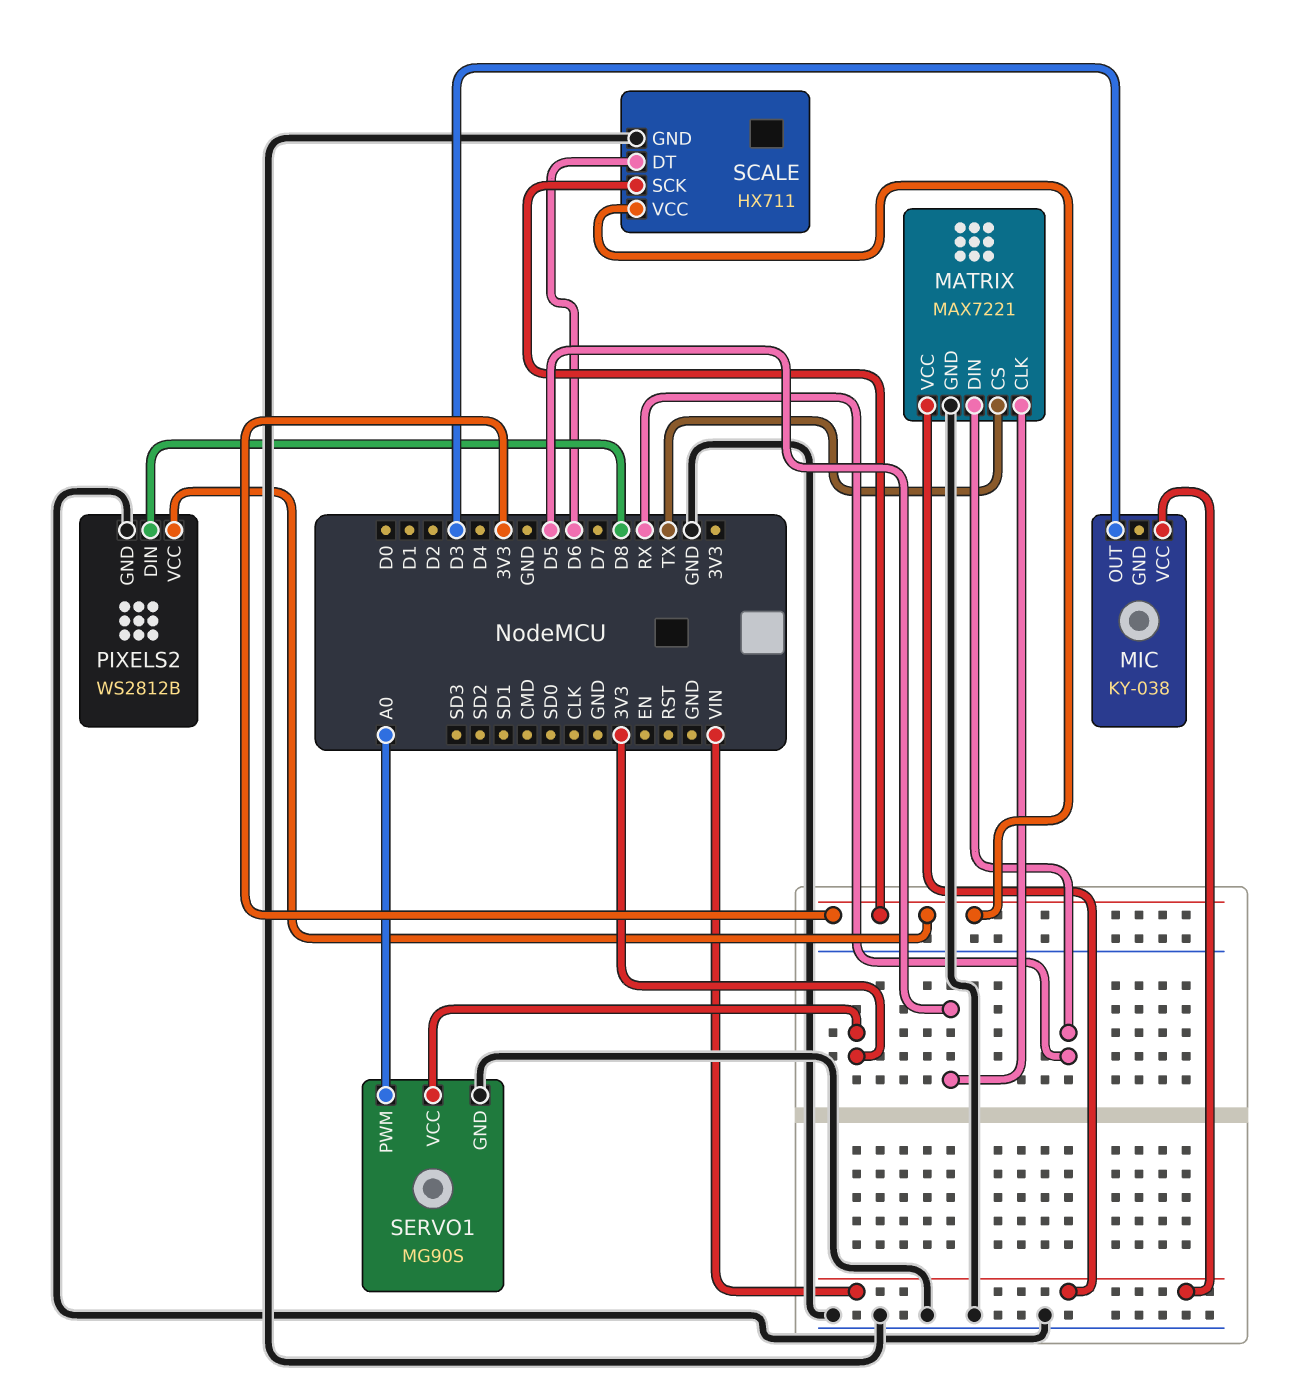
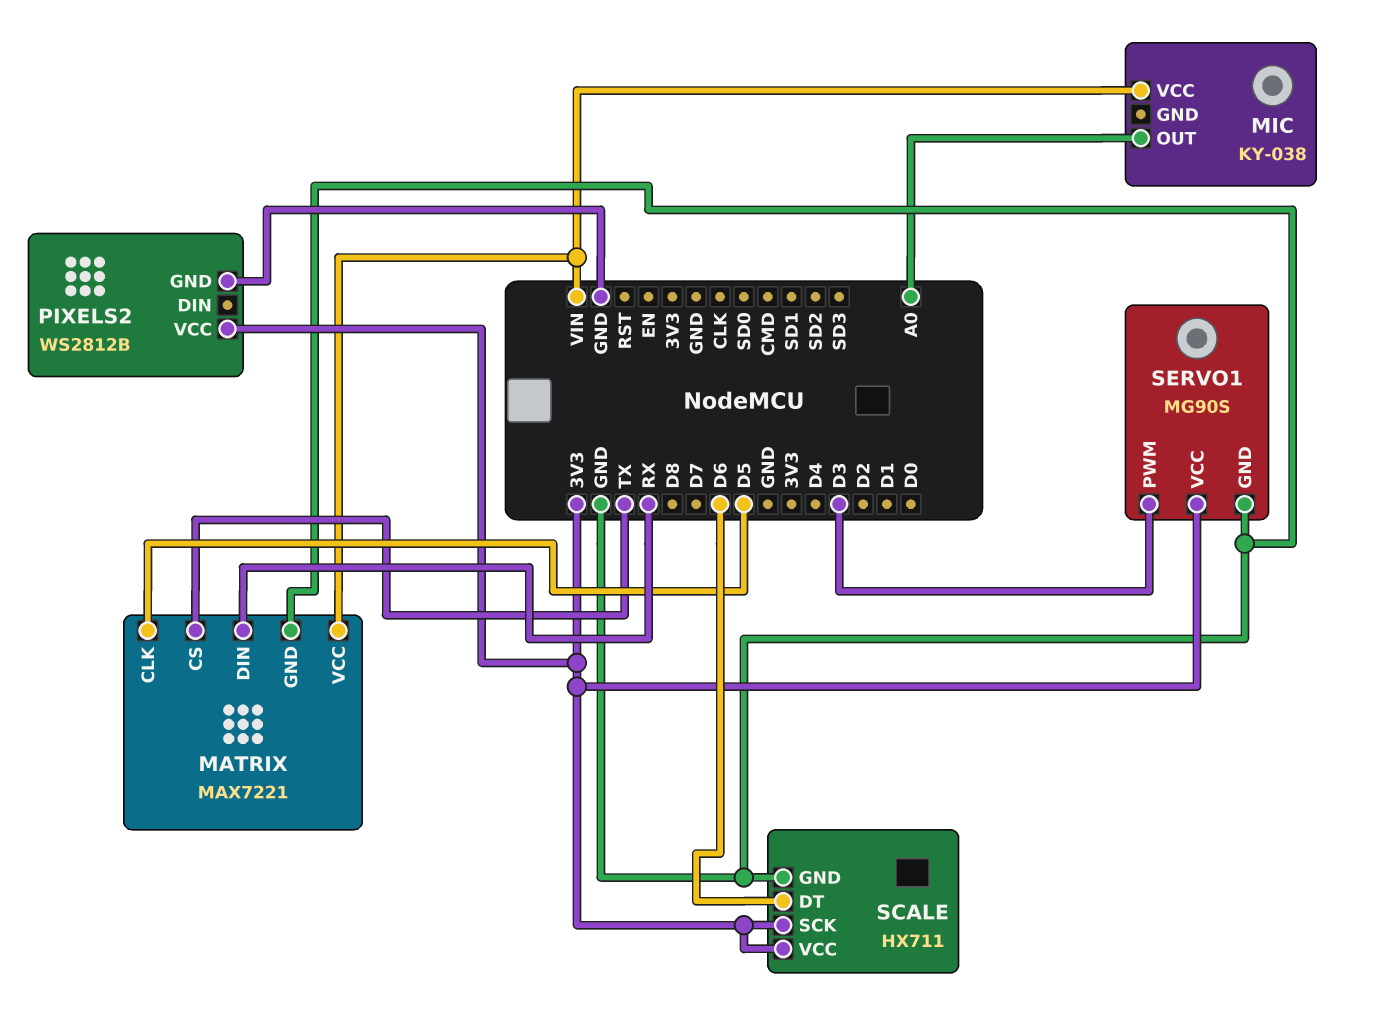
MIC pin OUT: D3 -> A0
PIXELS2 pin DIN: D8 -> none
SERVO1 pin PWM: A0 -> D3

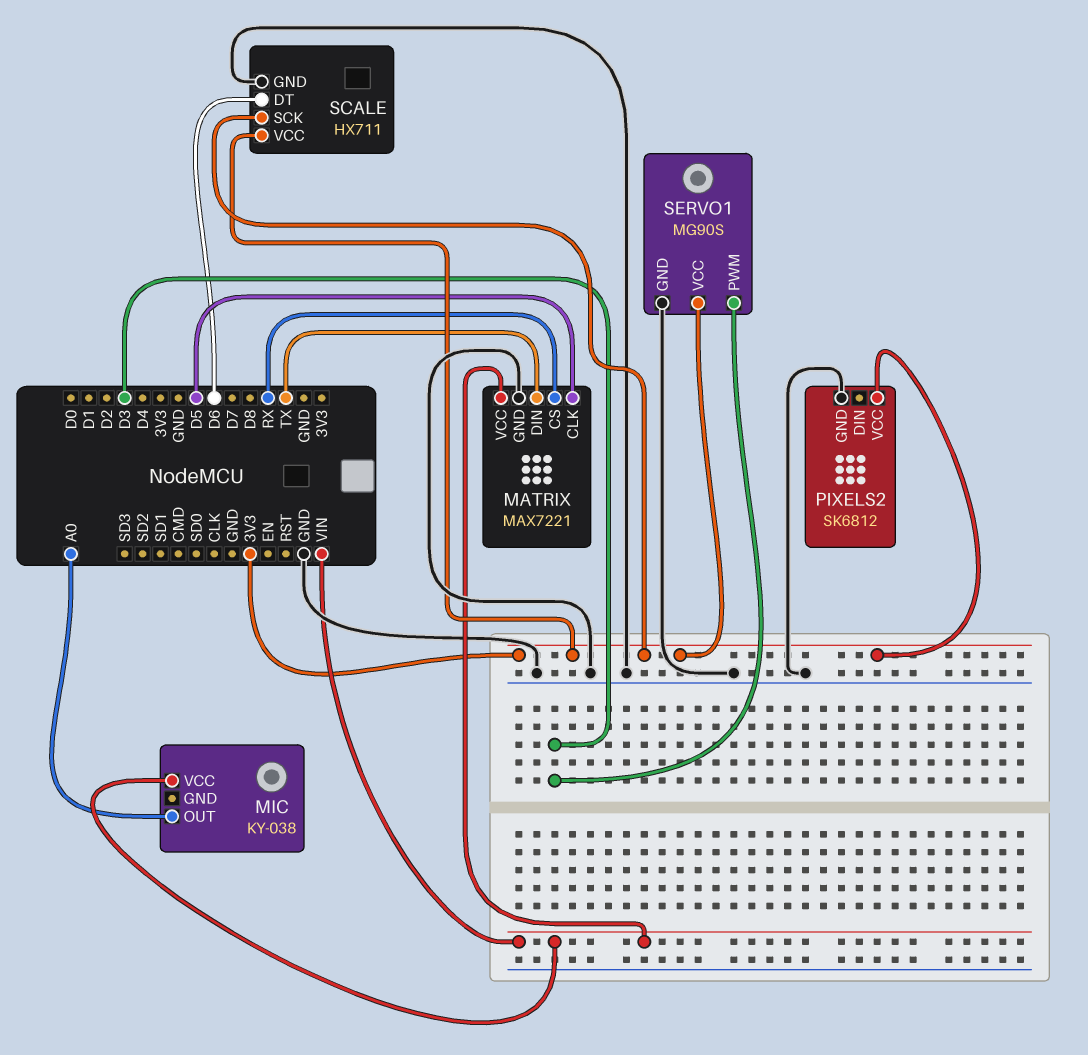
MATRIX pin CS: TX -> RX
MATRIX pin DIN: RX -> TX
PIXELS2: WS2812B -> SK6812

